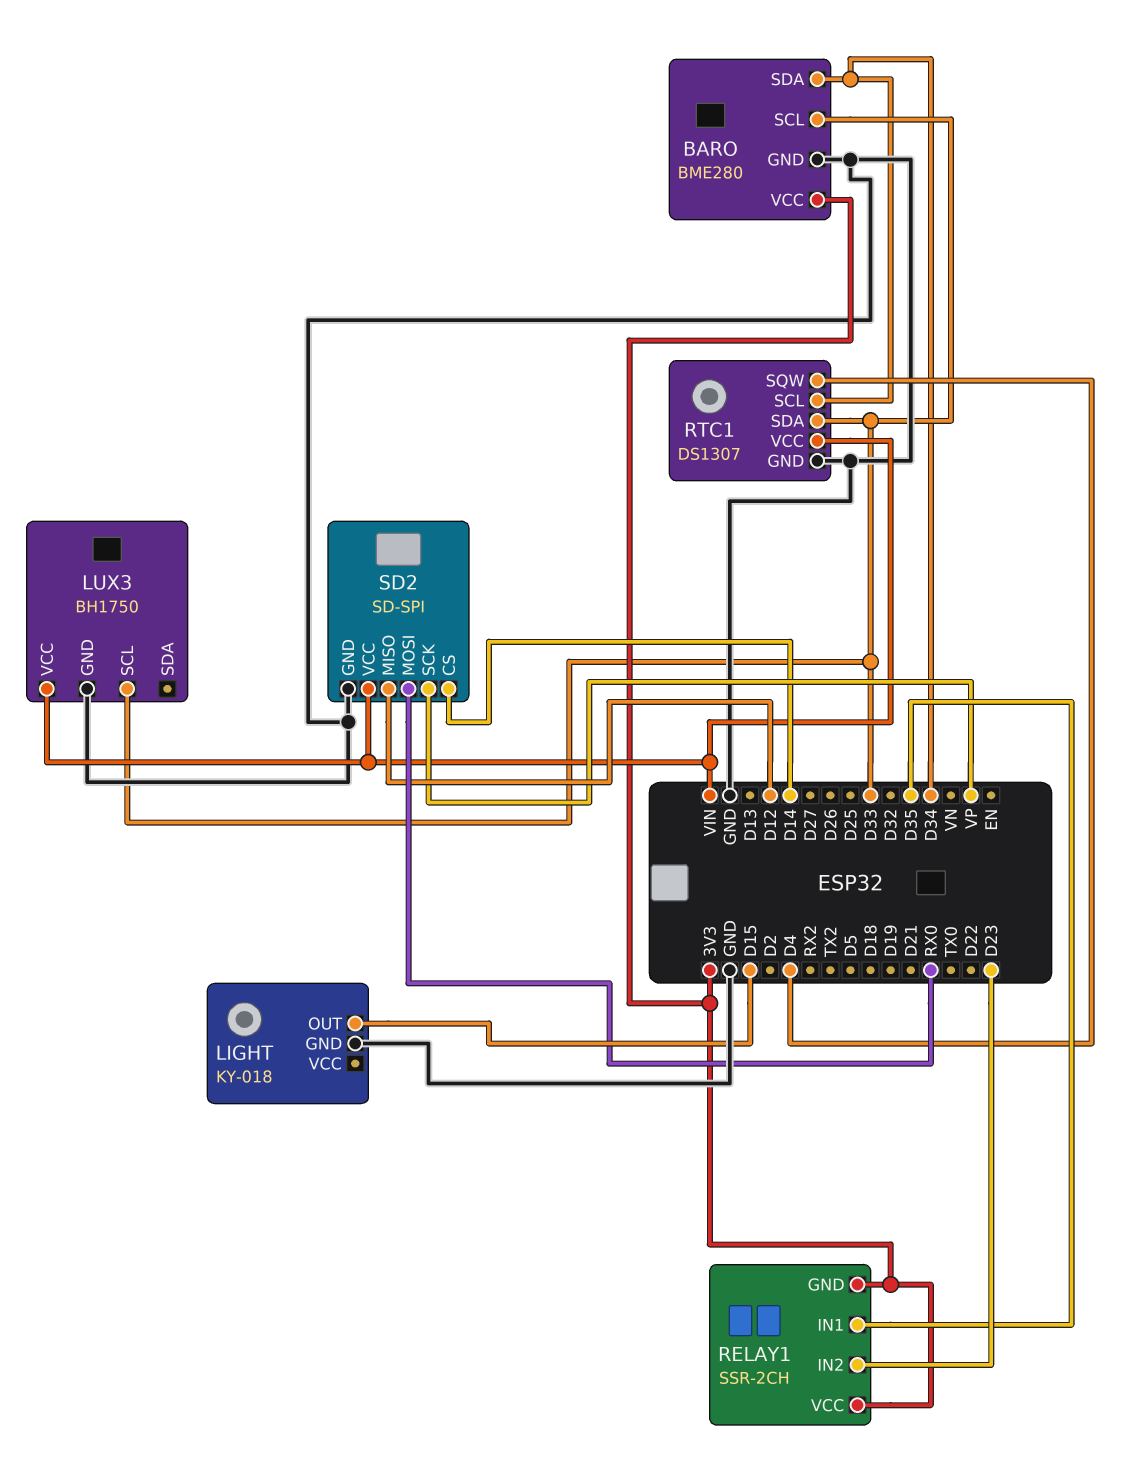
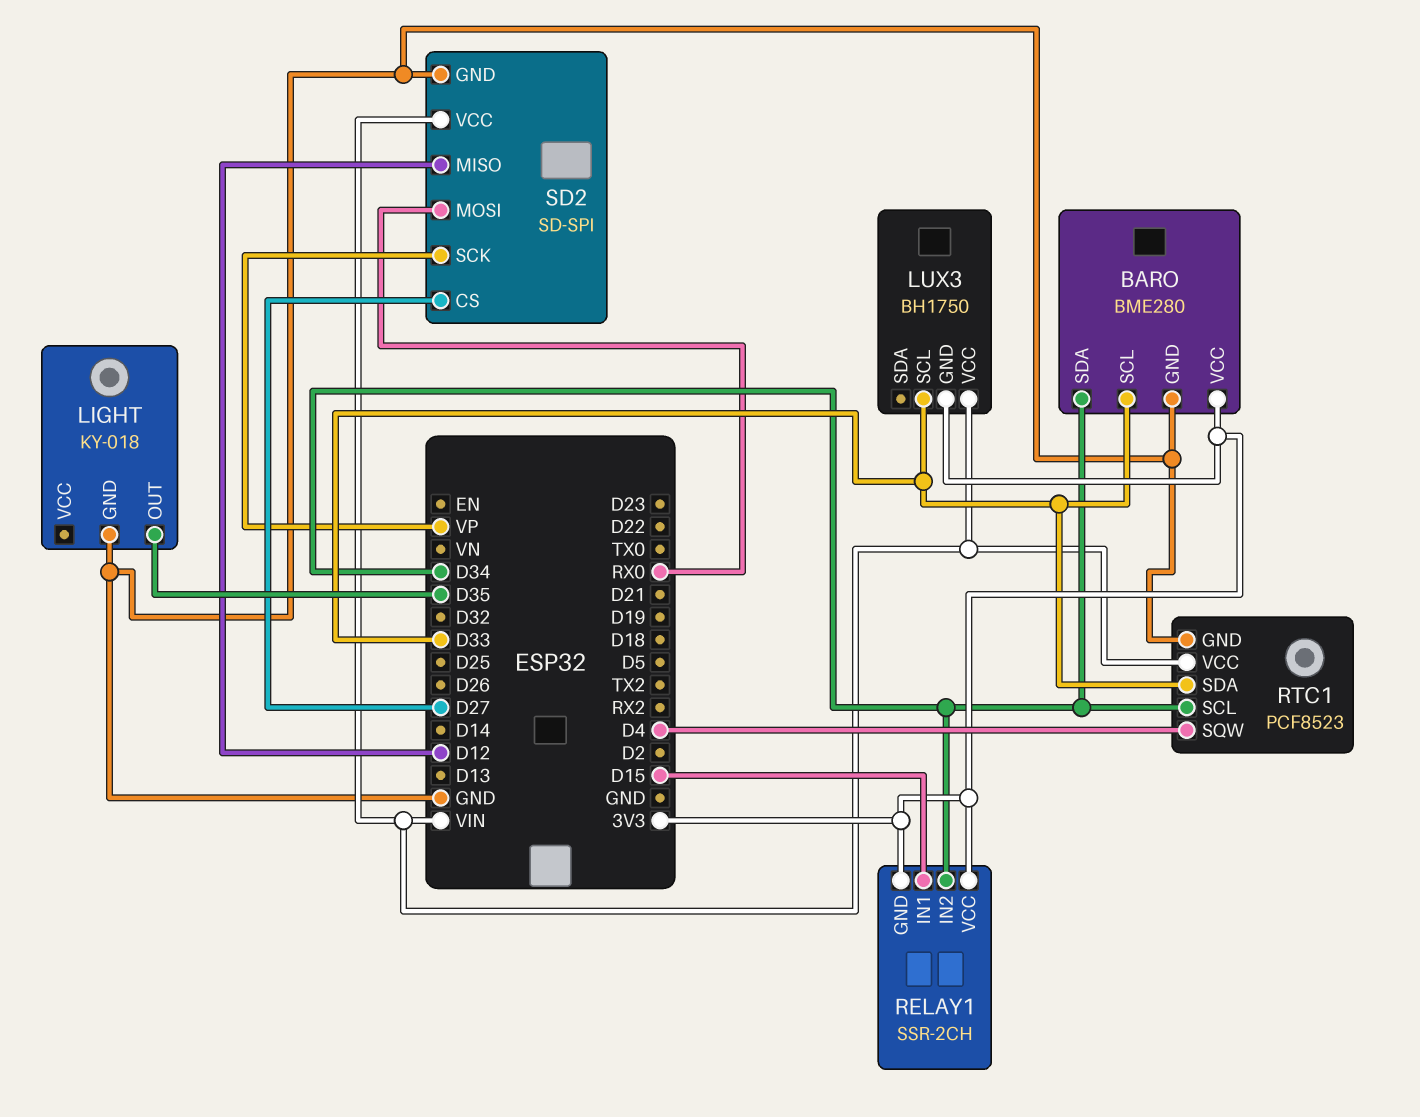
LIGHT pin OUT: D15 -> D35
LUX3 pin GND: GND -> 3V3
RELAY1 pin IN1: D35 -> D15
RELAY1 pin IN2: D23 -> D34
RTC1: DS1307 -> PCF8523
SD2 pin CS: D14 -> D27

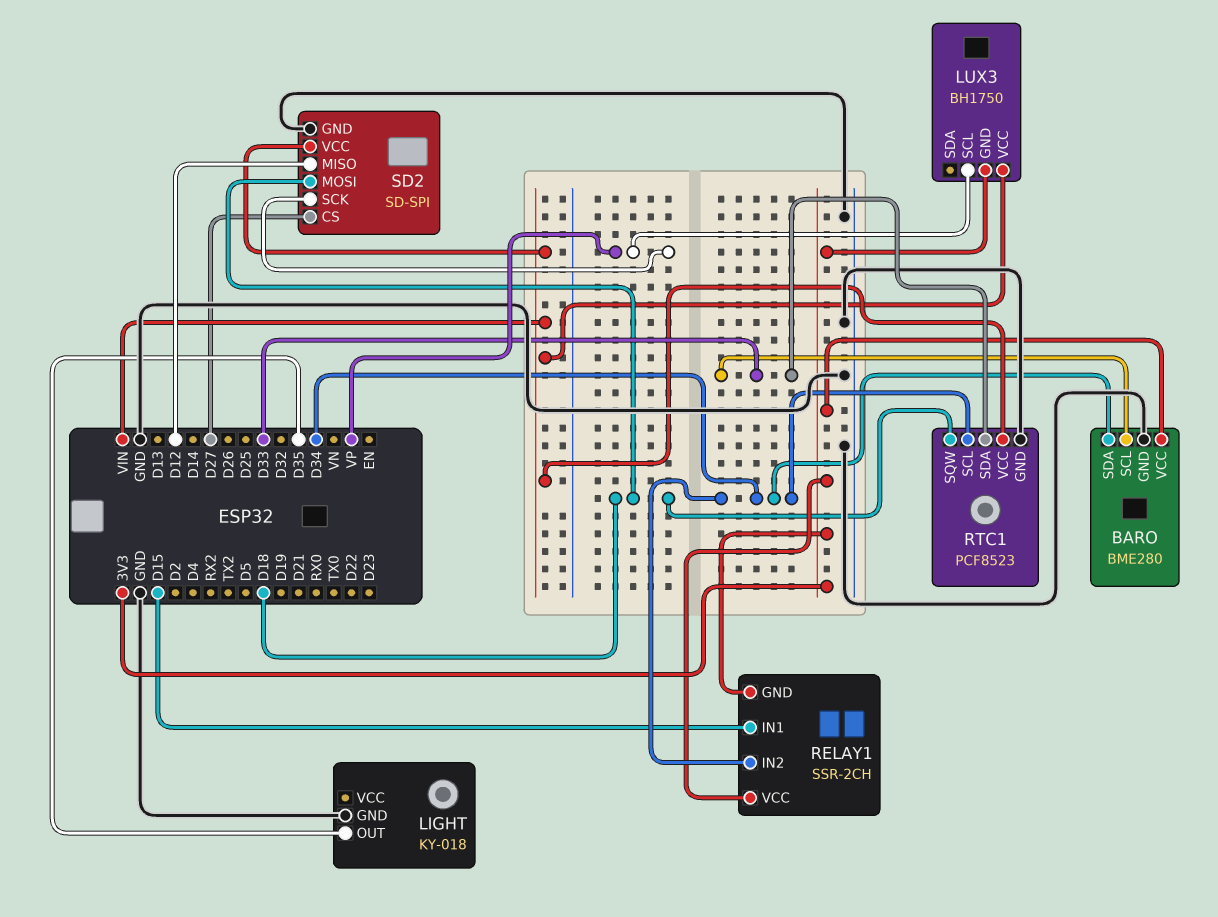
LUX3 pin SCL: D33 -> VP
RTC1 pin SQW: D4 -> D18
SD2 pin MOSI: RX0 -> D18

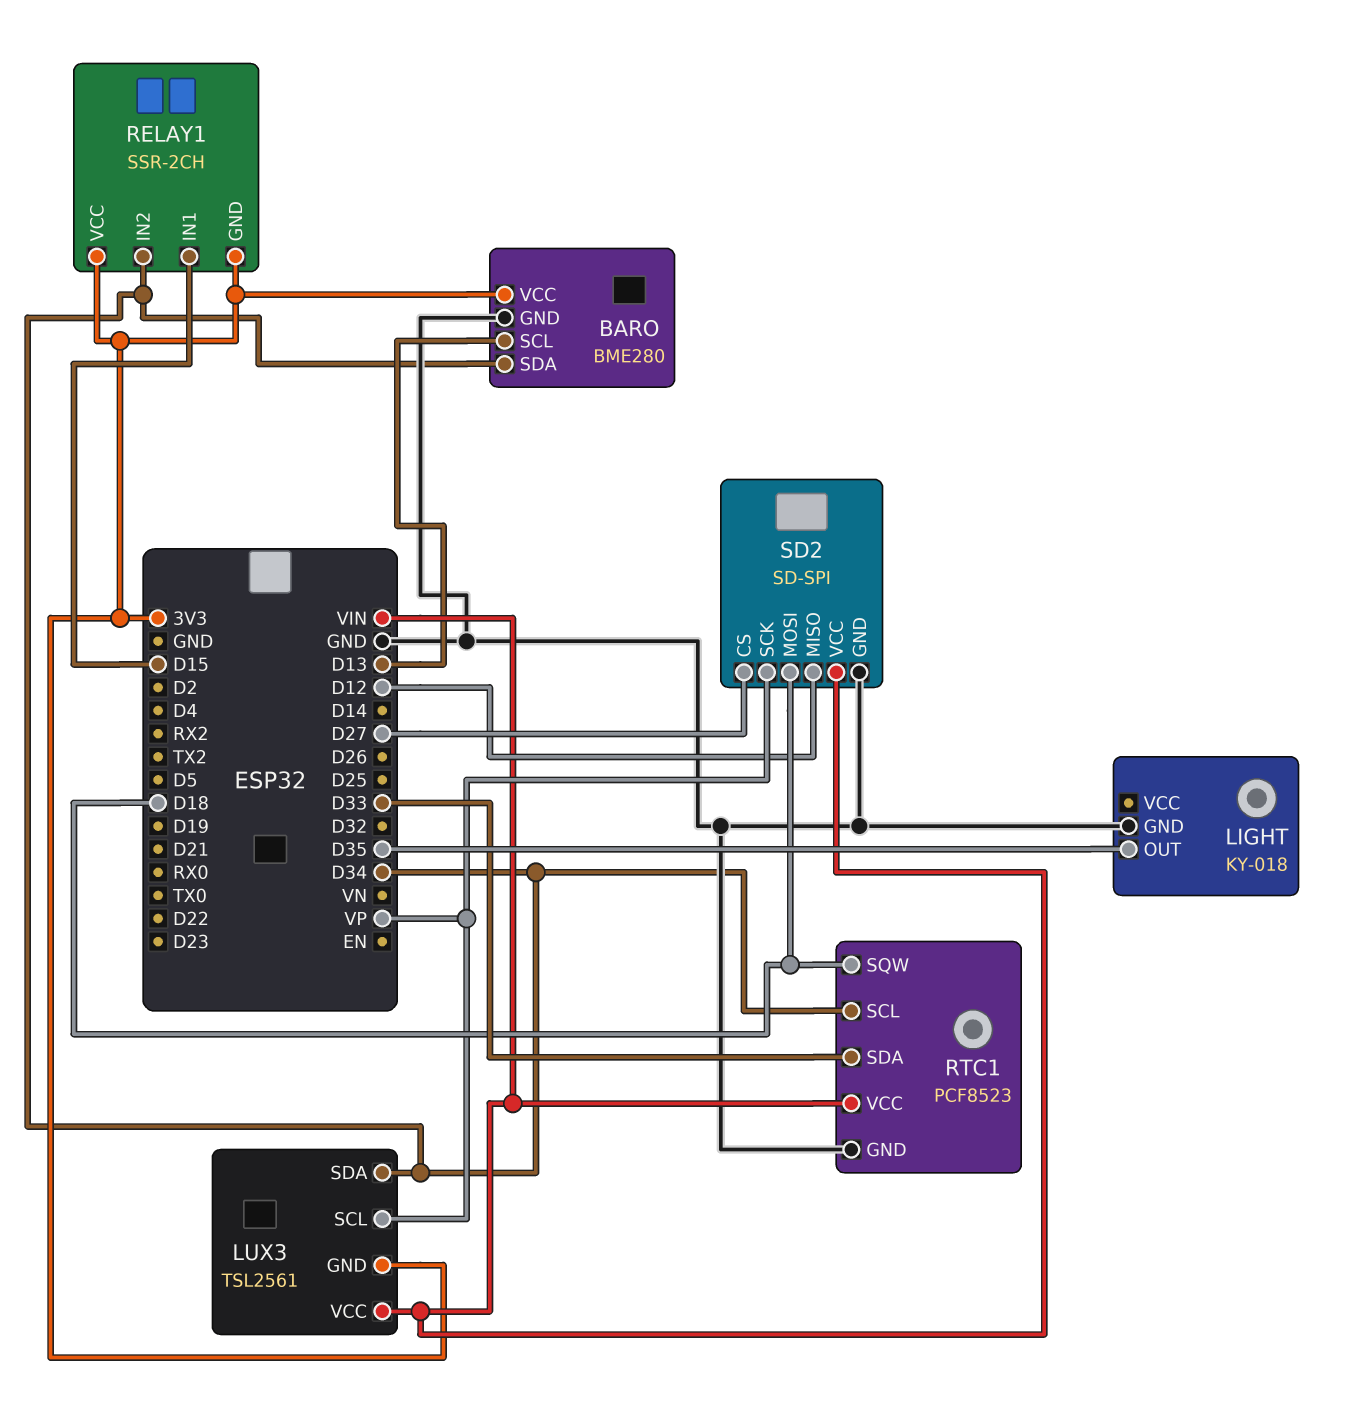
BARO pin SCL: D33 -> D13
LUX3: BH1750 -> TSL2561
LUX3 pin SDA: none -> D34

